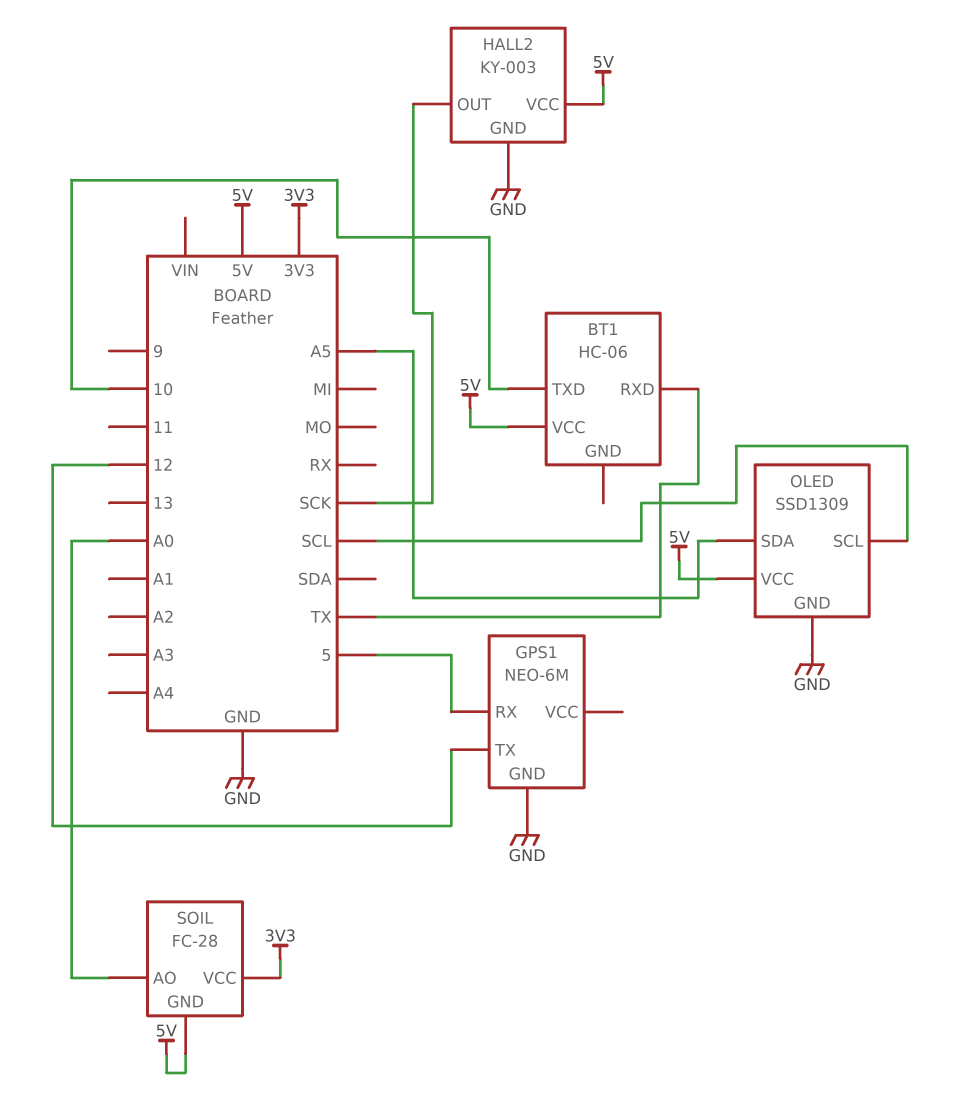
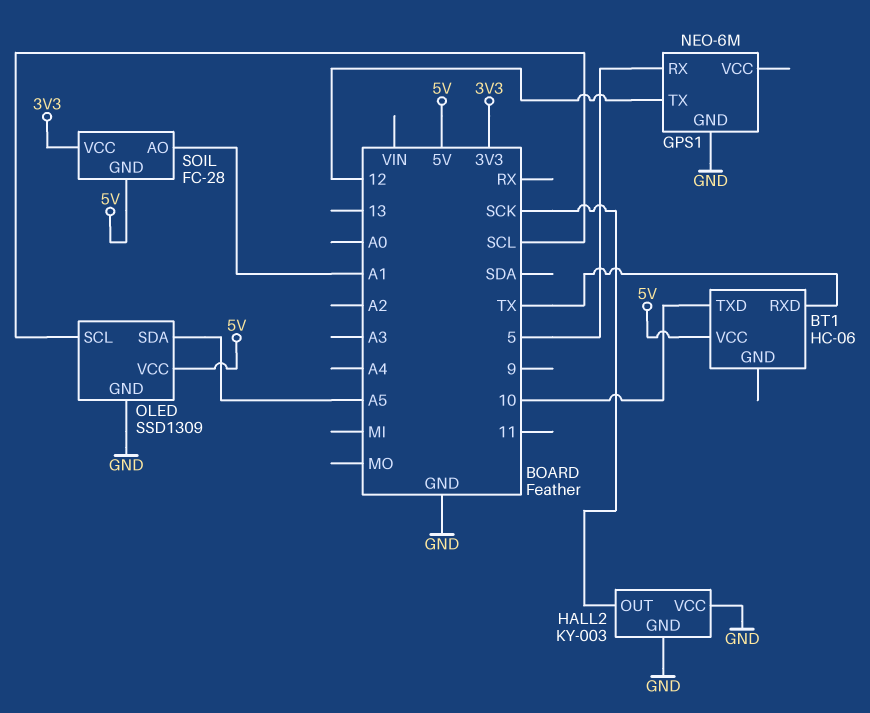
HALL2 pin VCC: 5V -> GND
SOIL pin AO: A0 -> A1

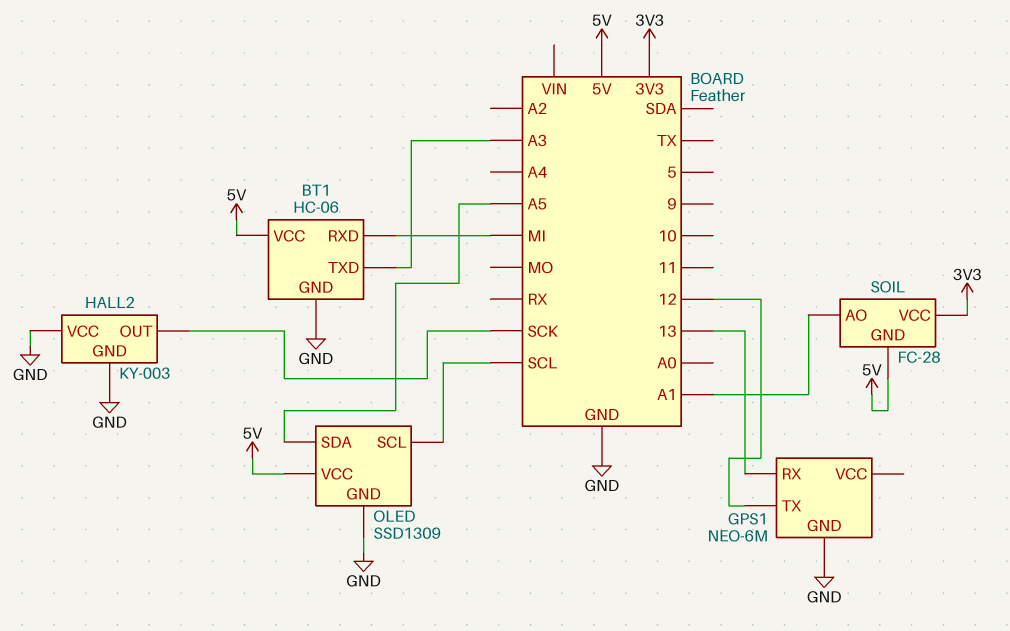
BT1 pin GND: none -> GND
BT1 pin RXD: TX -> MI
BT1 pin TXD: 10 -> A3
GPS1 pin RX: 5 -> 13

